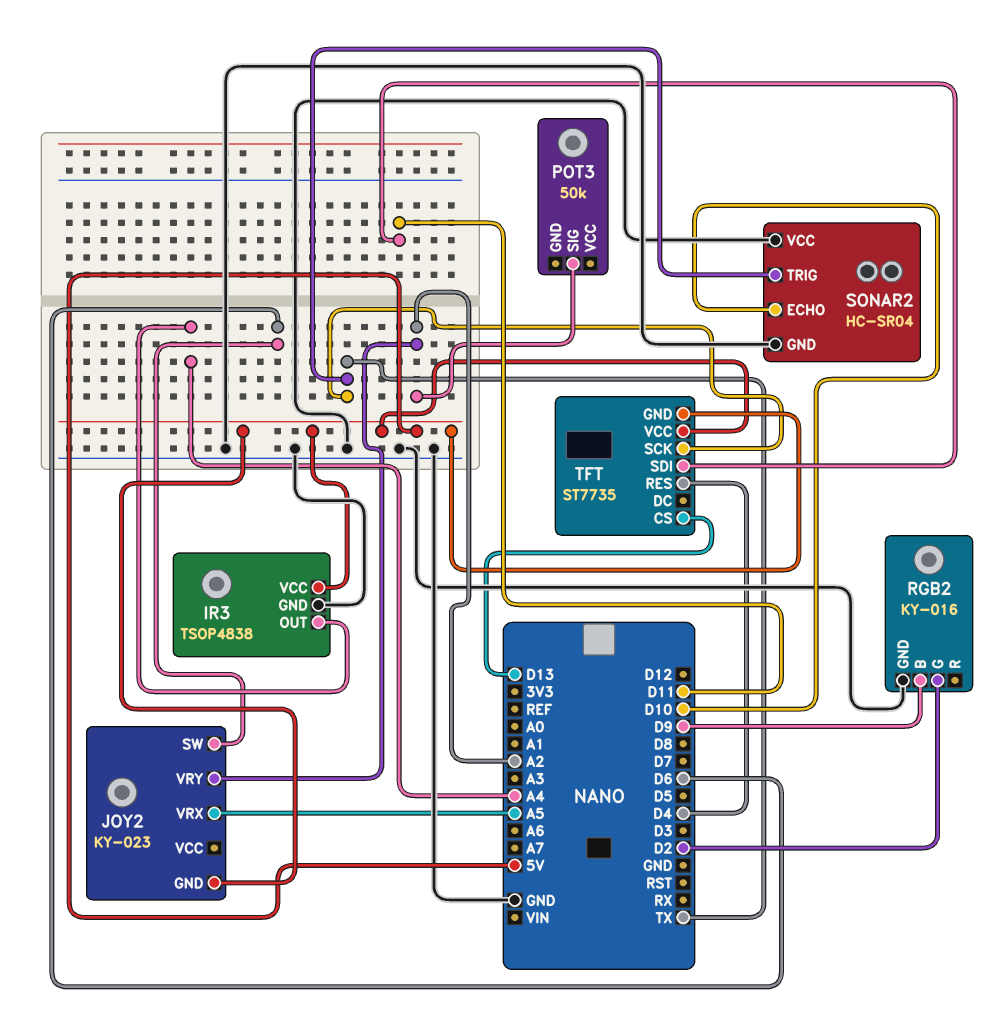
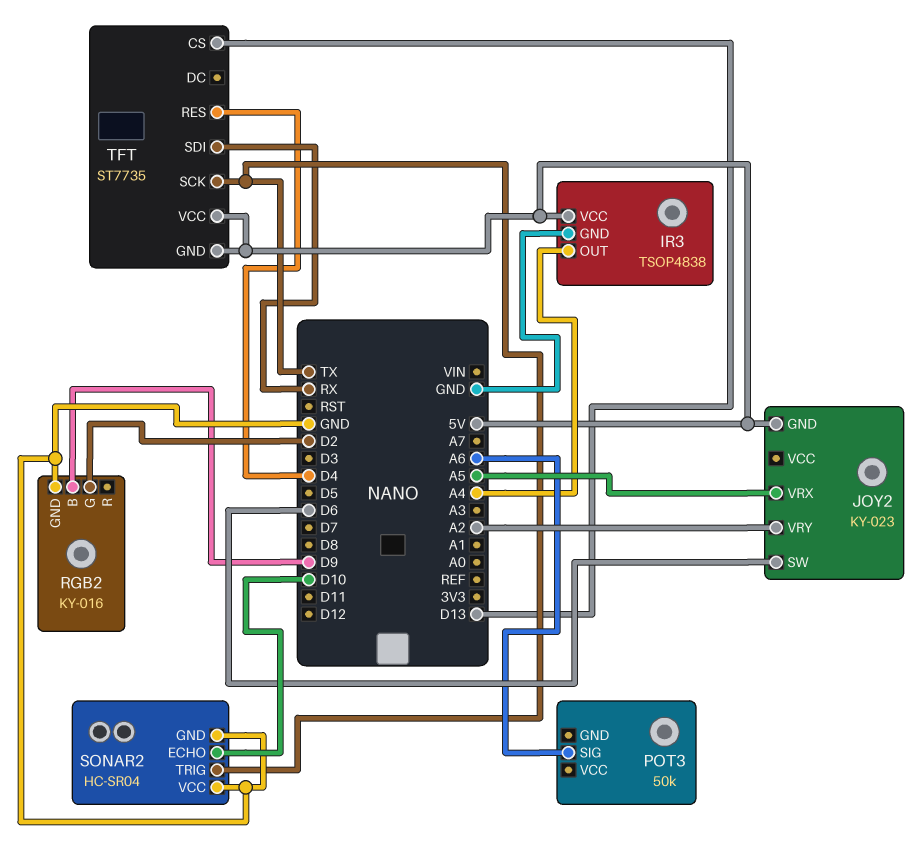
POT3 pin SIG: A2 -> A6
TFT pin SDI: D11 -> RX

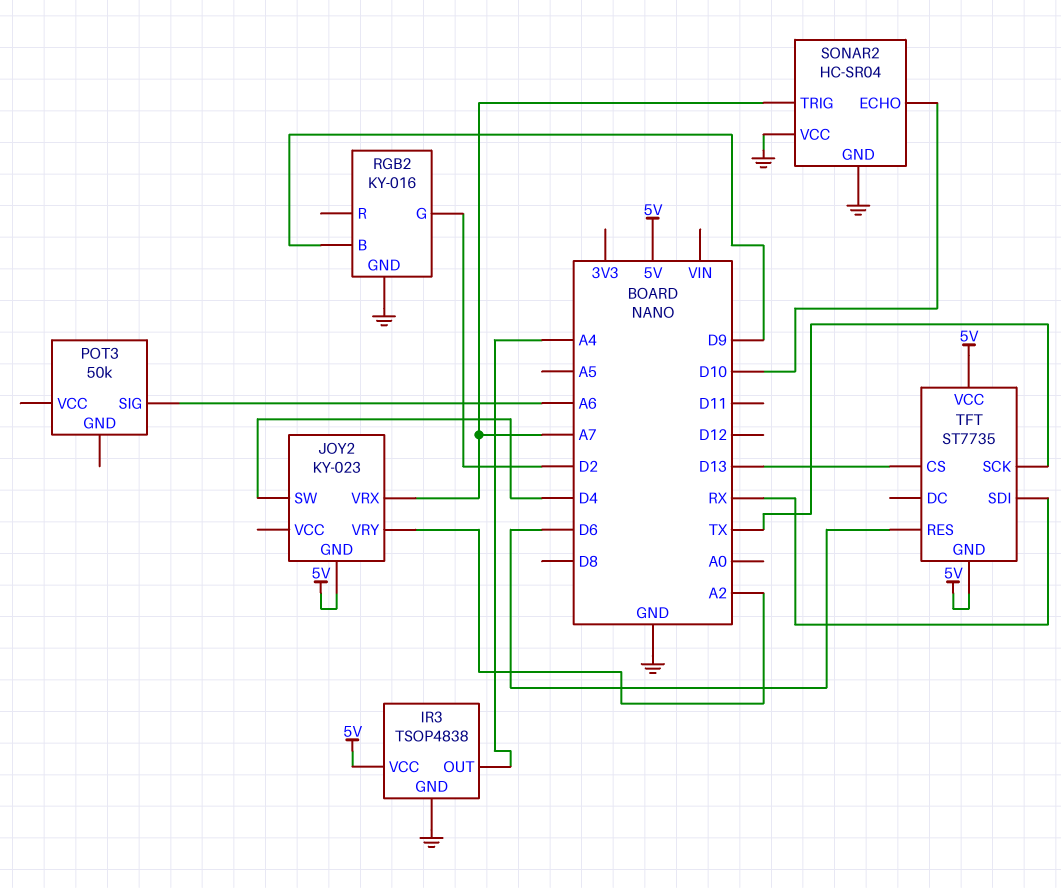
JOY2 pin SW: D6 -> D4
JOY2 pin VRX: A5 -> A7
SONAR2 pin TRIG: TX -> A7
TFT pin RES: D4 -> D6

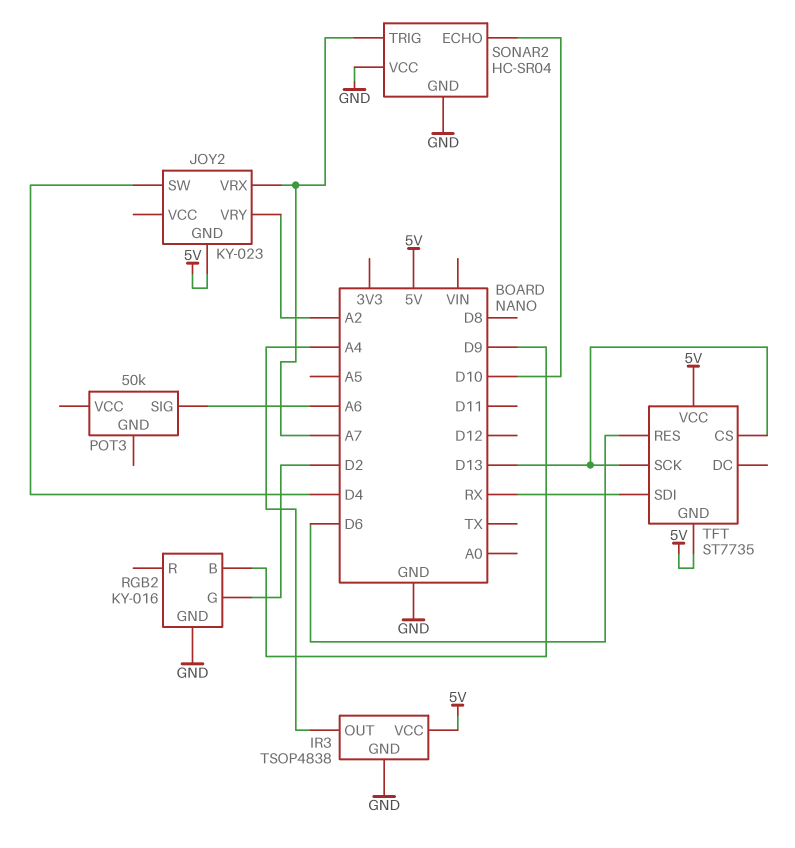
TFT pin SCK: TX -> D13

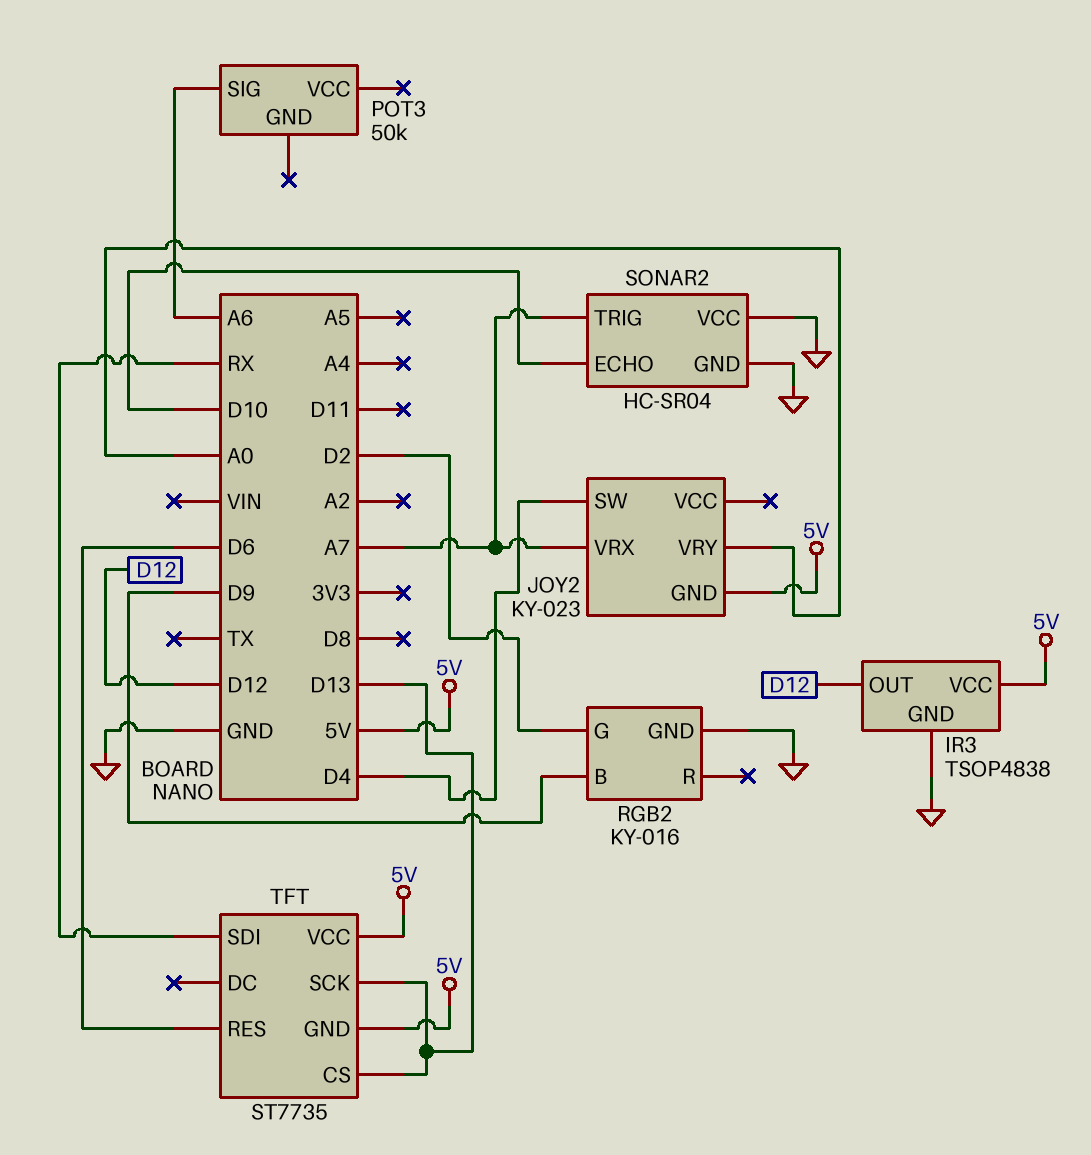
IR3 pin OUT: A4 -> D12
JOY2 pin VRY: A2 -> A0

